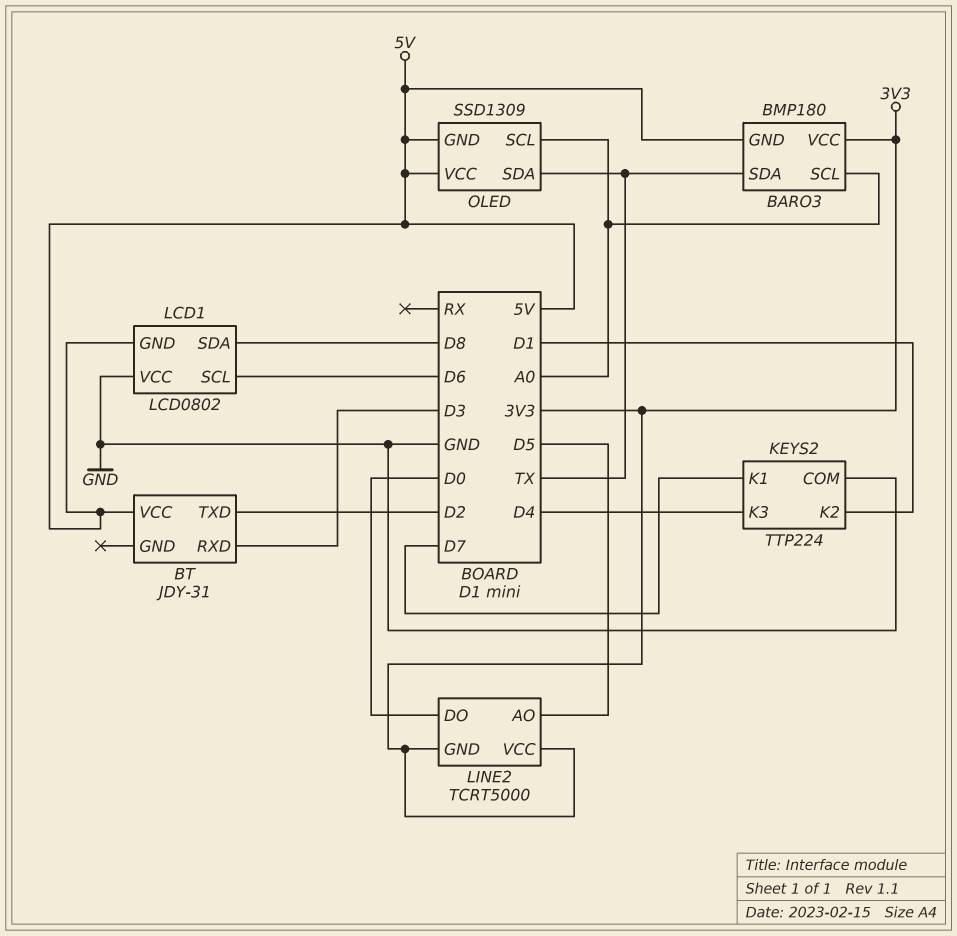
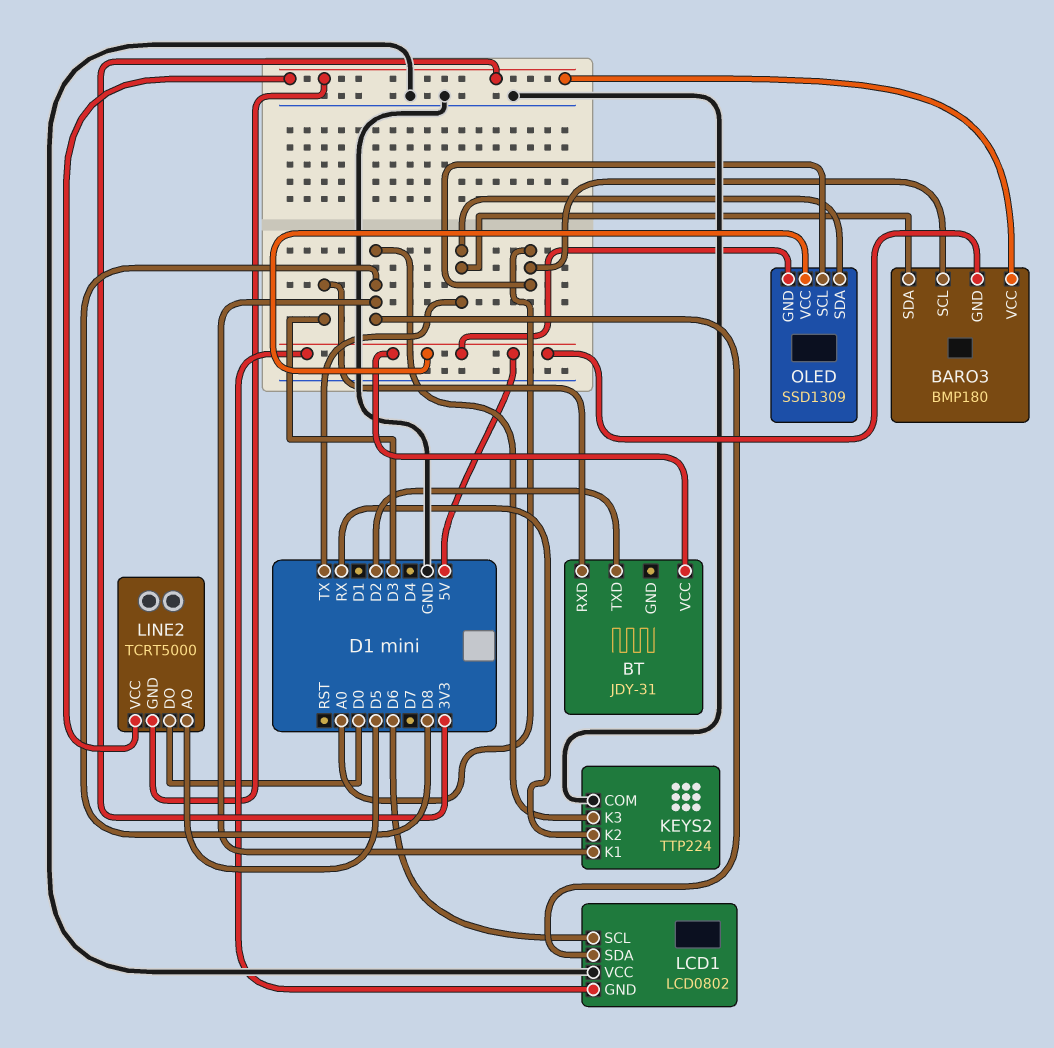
KEYS2 pin K1: D7 -> D8
KEYS2 pin K2: D1 -> RX
KEYS2 pin K3: D4 -> D8

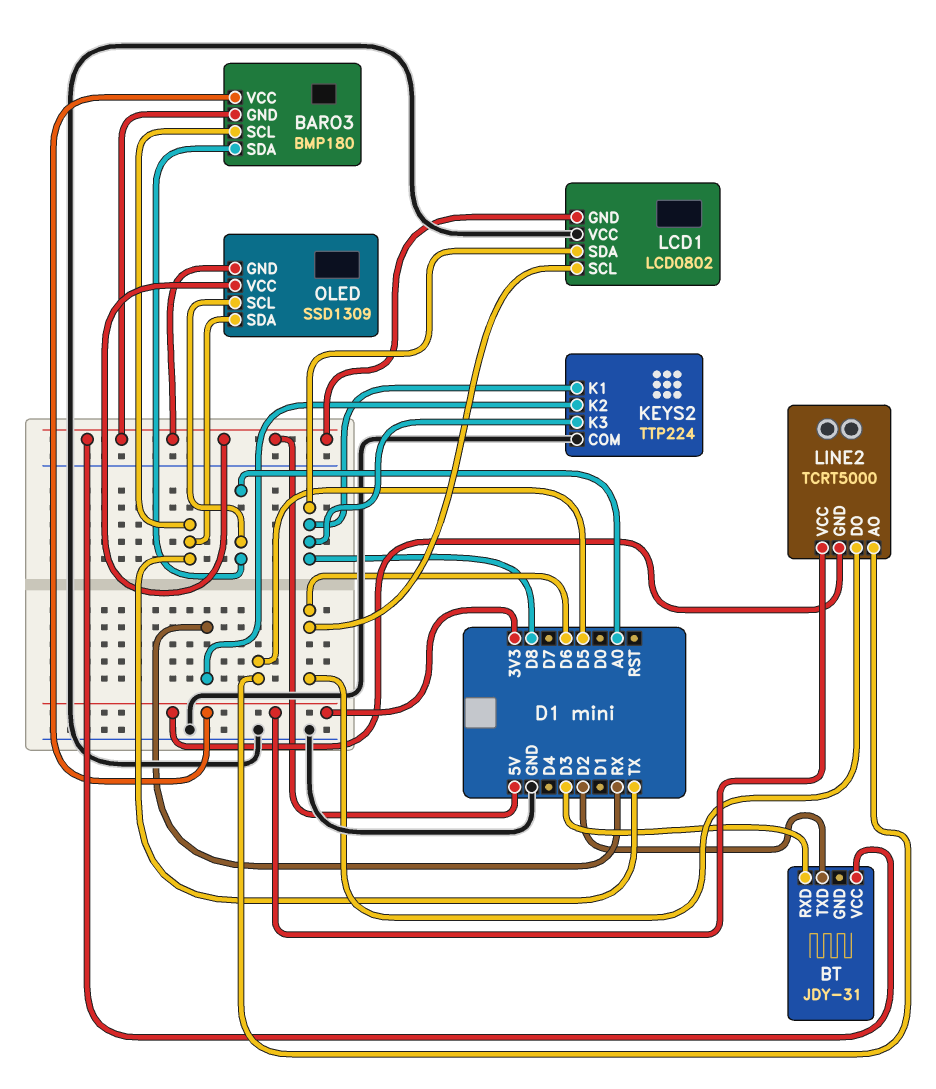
BARO3 pin SCL: A0 -> TX
BARO3 pin SDA: TX -> A0
LINE2 pin DO: D0 -> D6

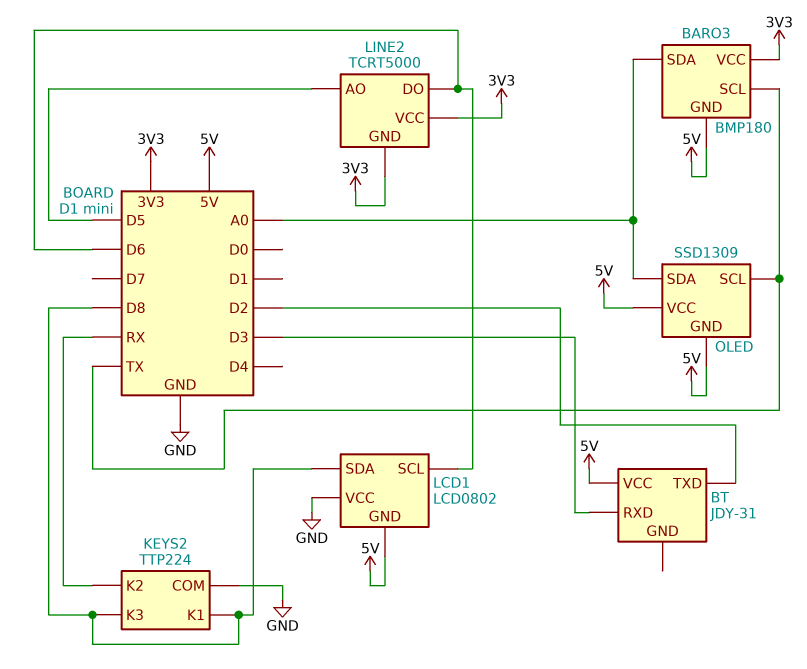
OLED pin SCL: A0 -> TX
OLED pin SDA: TX -> A0

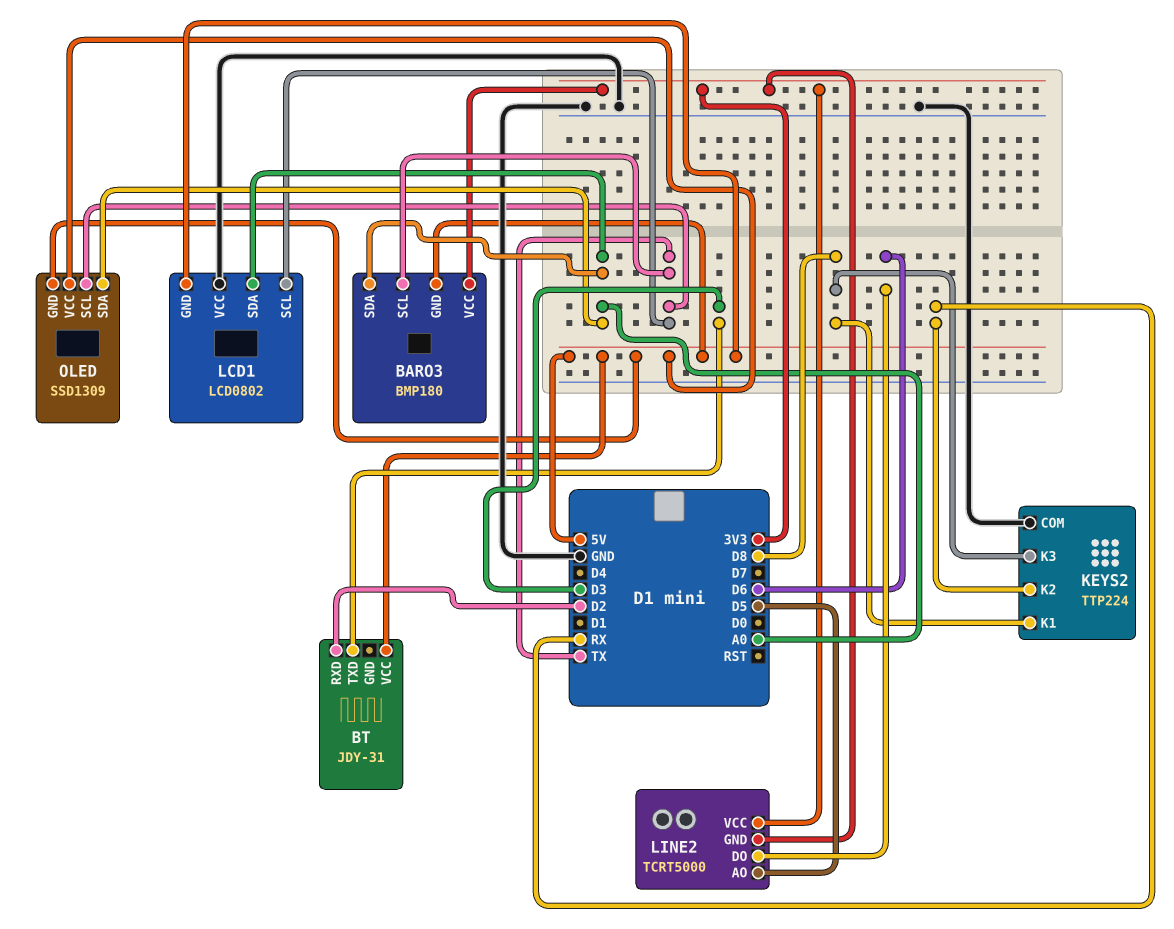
BT pin RXD: D3 -> D2
BT pin TXD: D2 -> D3
LCD1 pin SCL: D6 -> TX
LCD1 pin SDA: D8 -> A0

